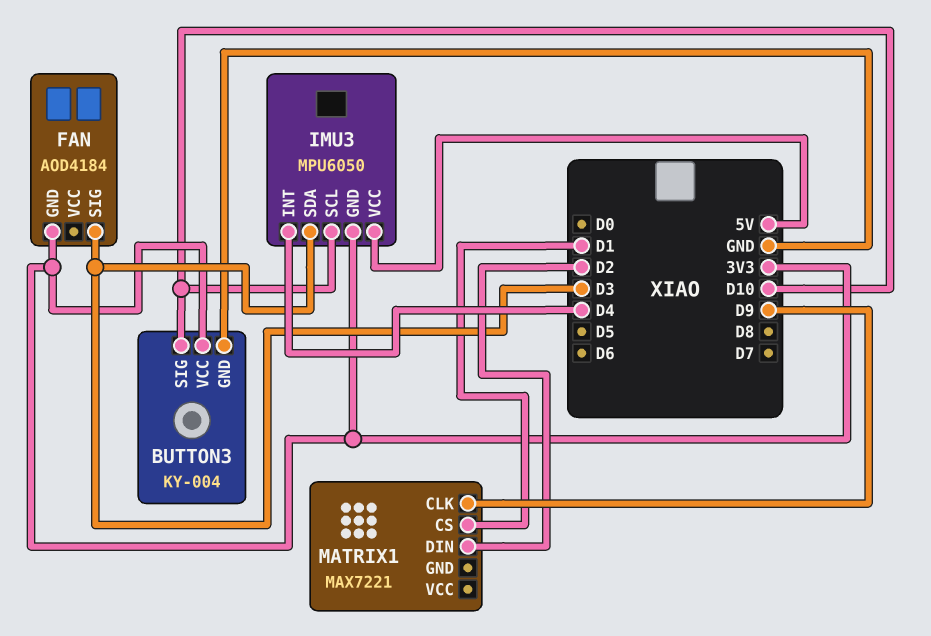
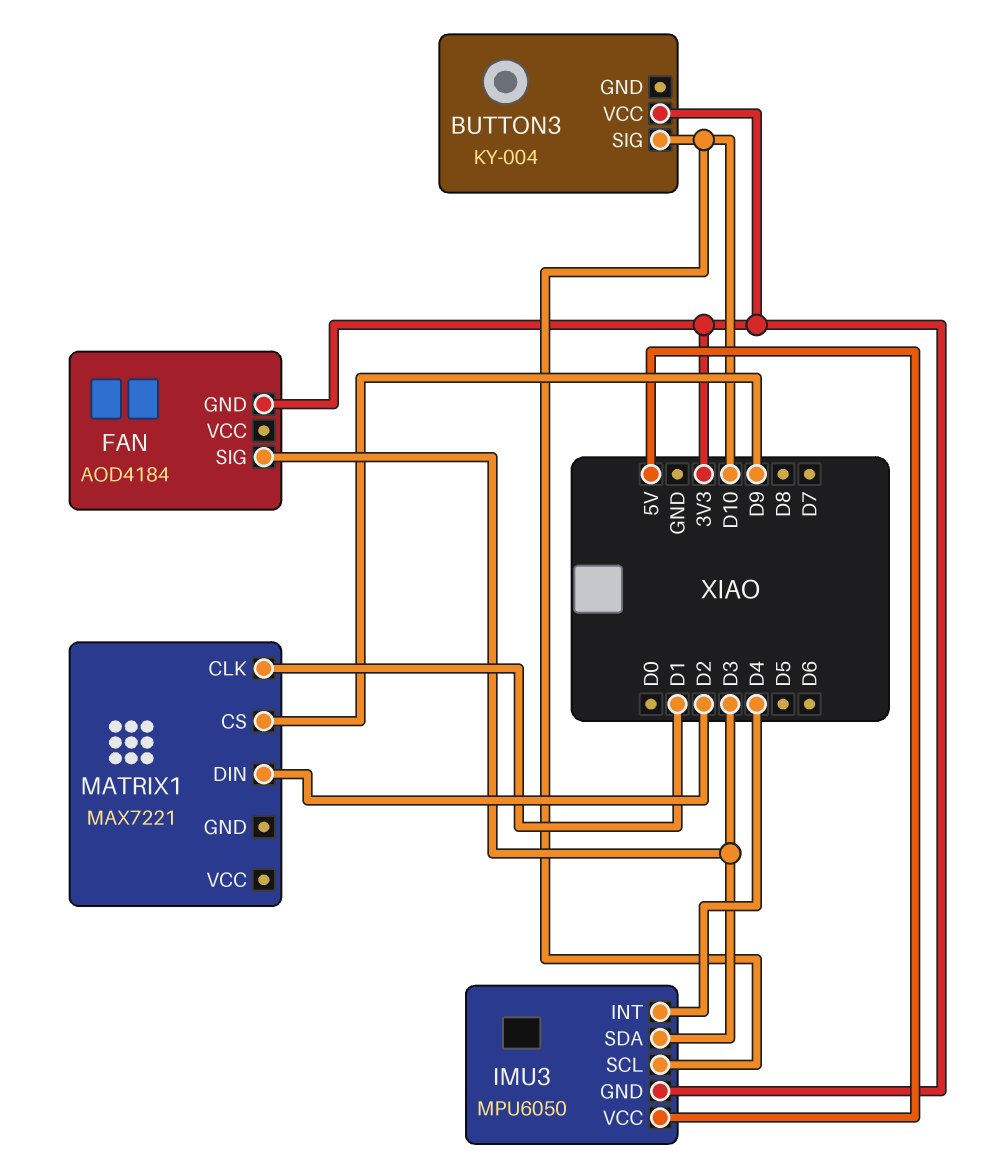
BUTTON3 pin GND: GND -> none
MATRIX1 pin CLK: D9 -> D1
MATRIX1 pin CS: D1 -> D9

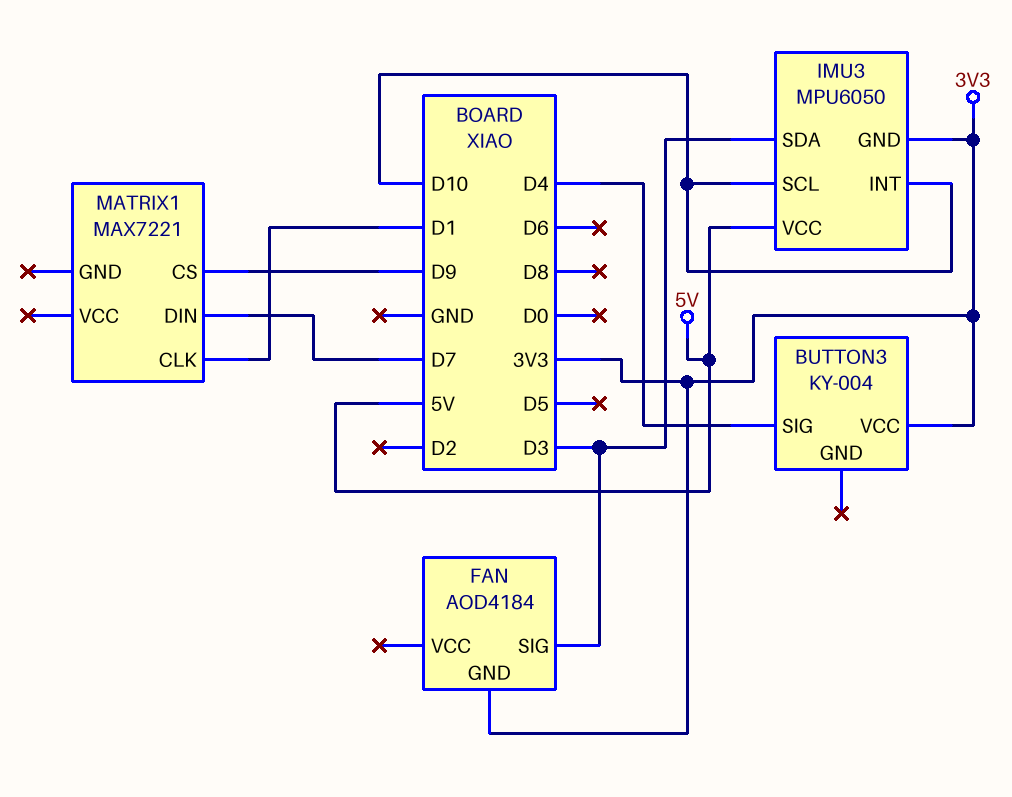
BUTTON3 pin SIG: D10 -> D4
IMU3 pin INT: D4 -> D10
MATRIX1 pin DIN: D2 -> D7

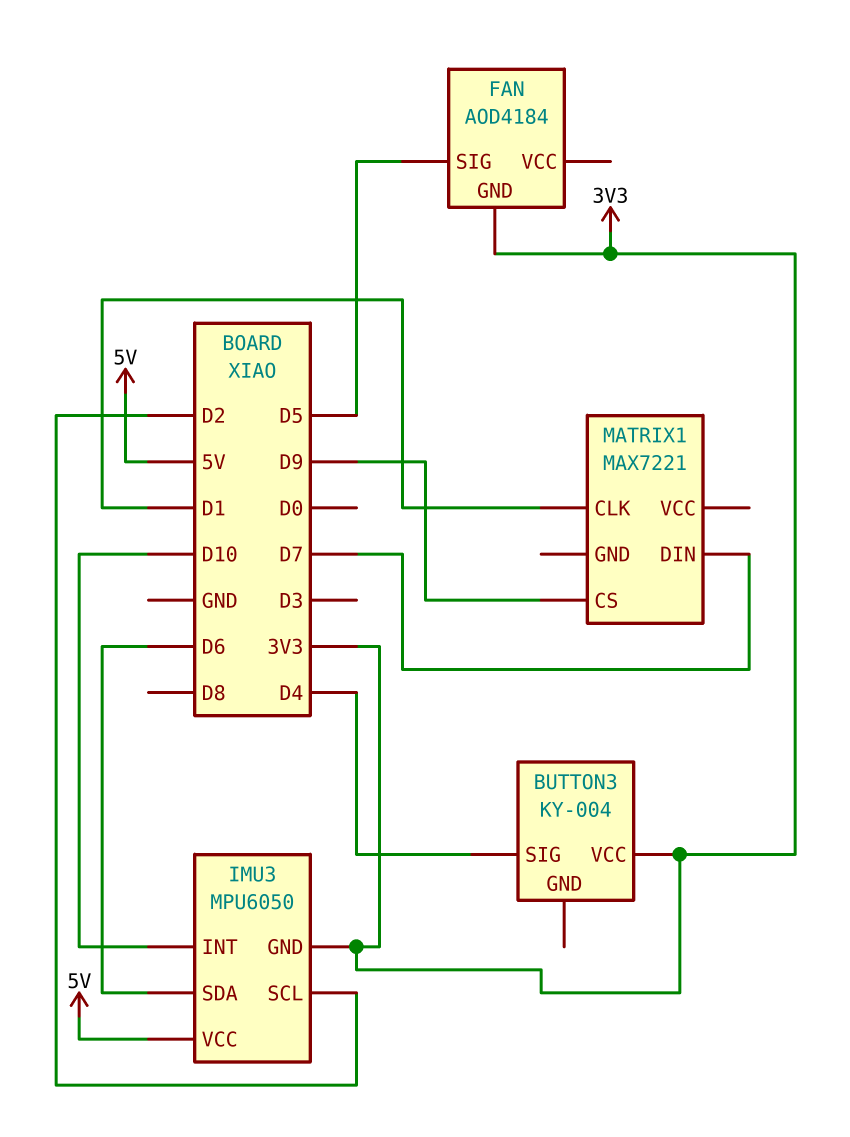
FAN pin SIG: D3 -> D5
IMU3 pin SCL: D10 -> D2
IMU3 pin SDA: D3 -> D6

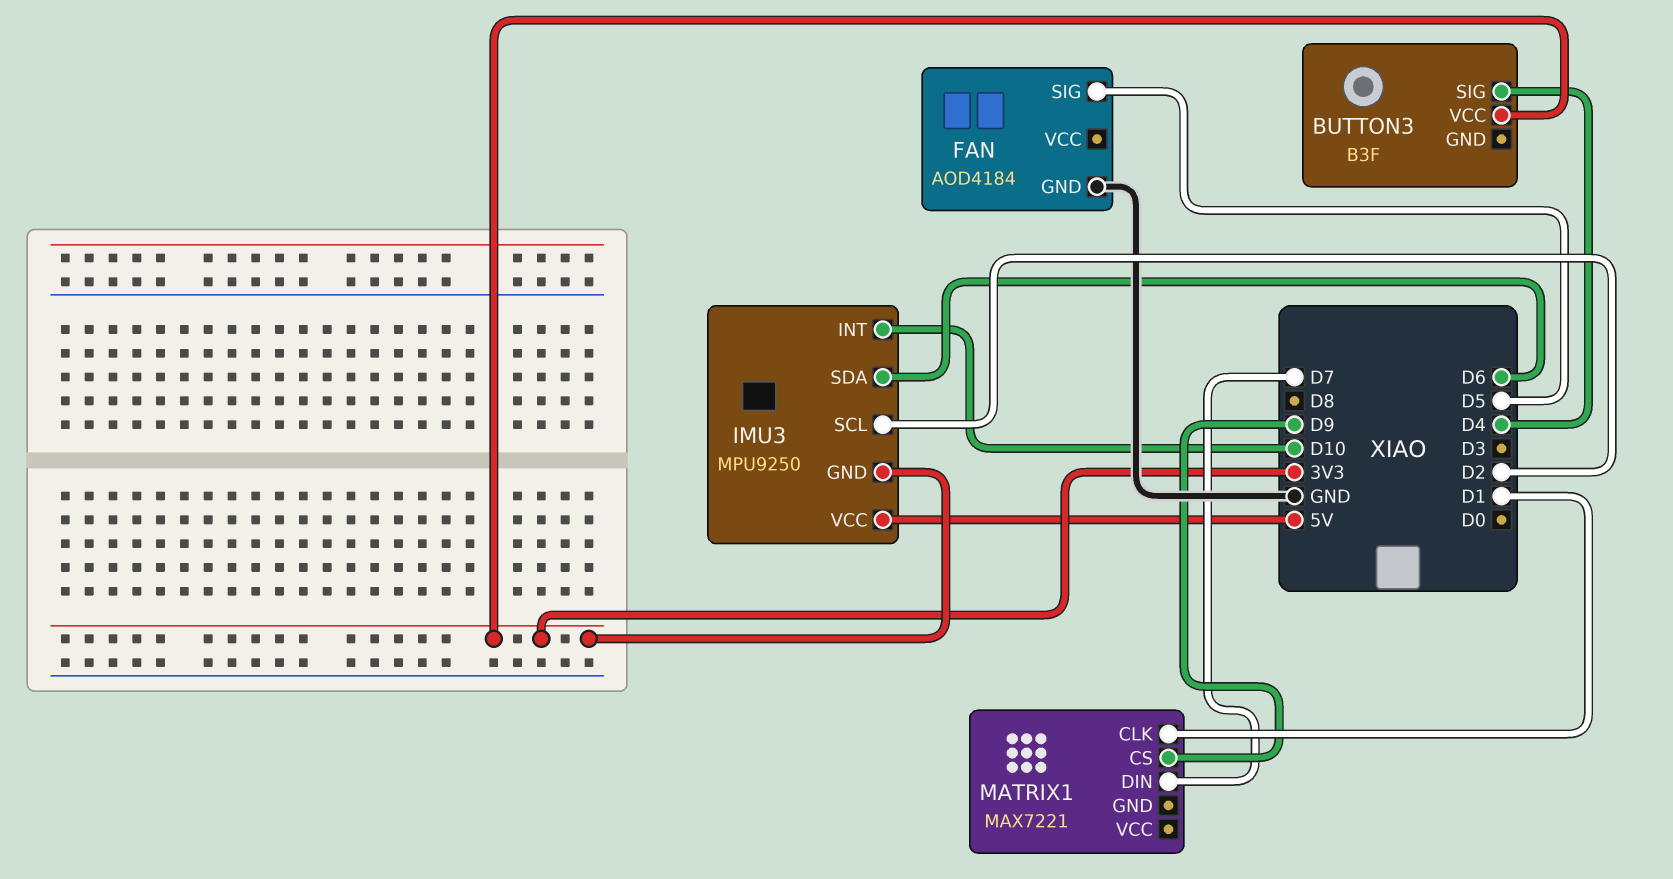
BUTTON3: KY-004 -> B3F
FAN pin GND: 3V3 -> GND
IMU3: MPU6050 -> MPU9250

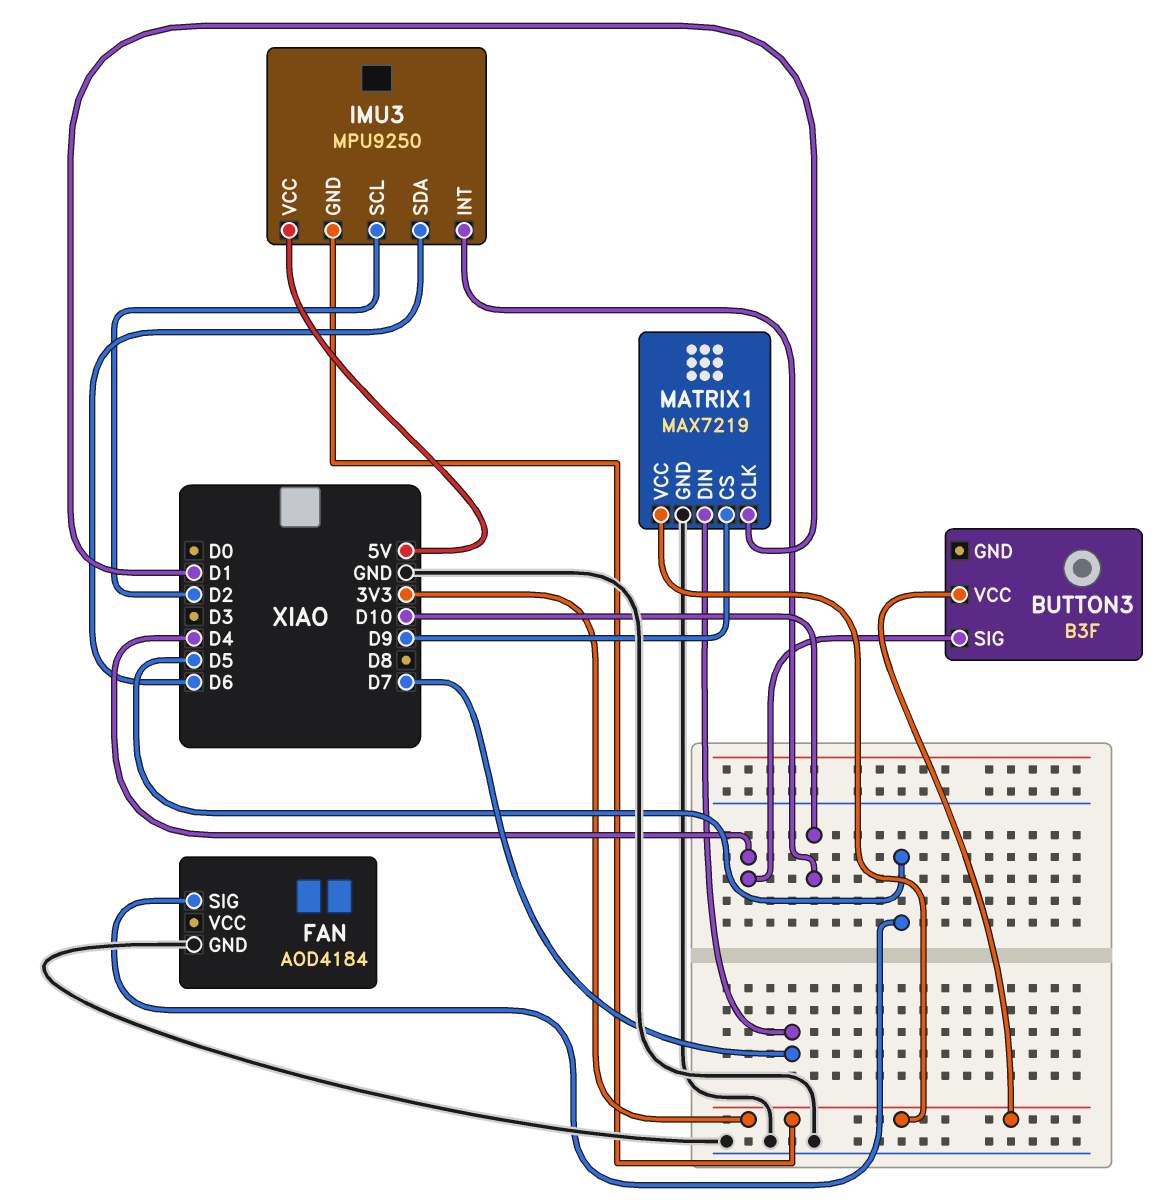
MATRIX1: MAX7221 -> MAX7219
MATRIX1 pin GND: none -> GND
MATRIX1 pin VCC: none -> 3V3

